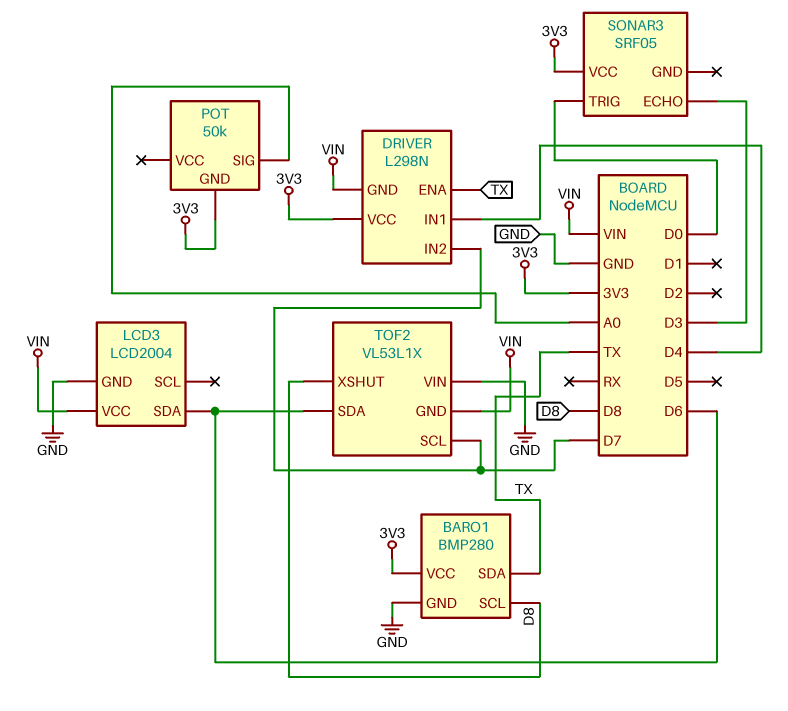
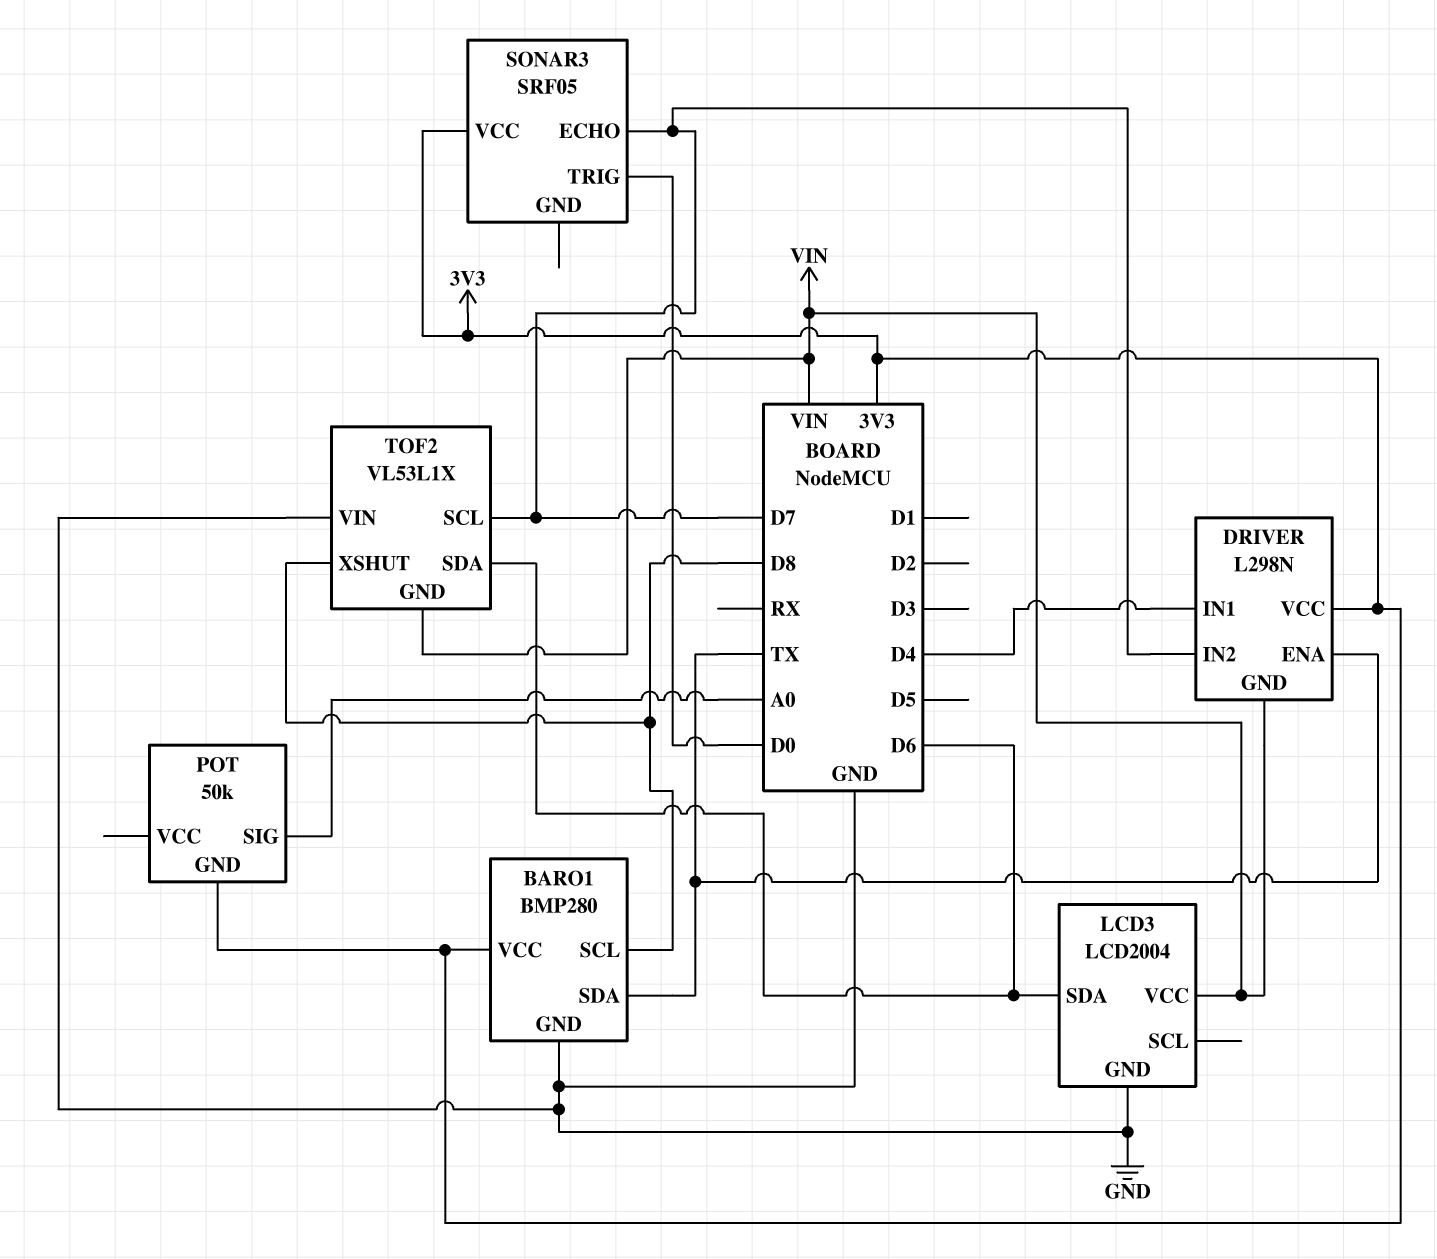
SONAR3 pin ECHO: D3 -> D7

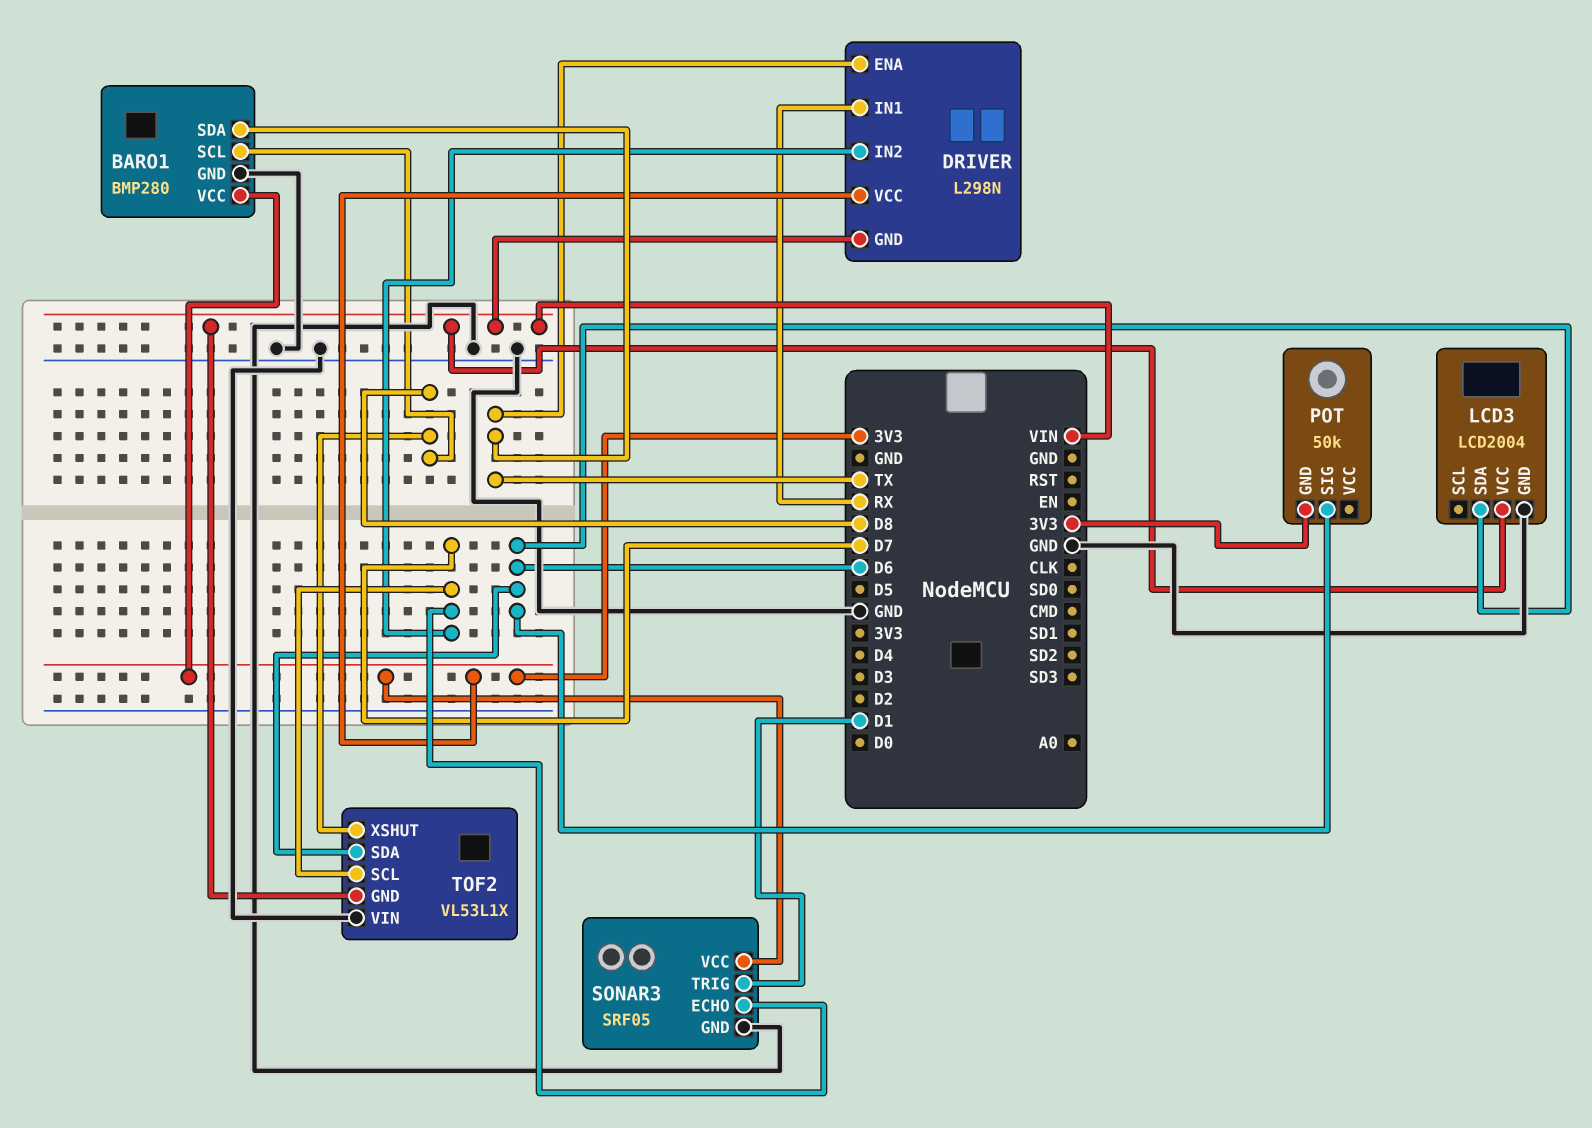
DRIVER pin IN1: D4 -> RX
POT pin SIG: A0 -> D6
SONAR3 pin GND: none -> GND
SONAR3 pin TRIG: D0 -> D1

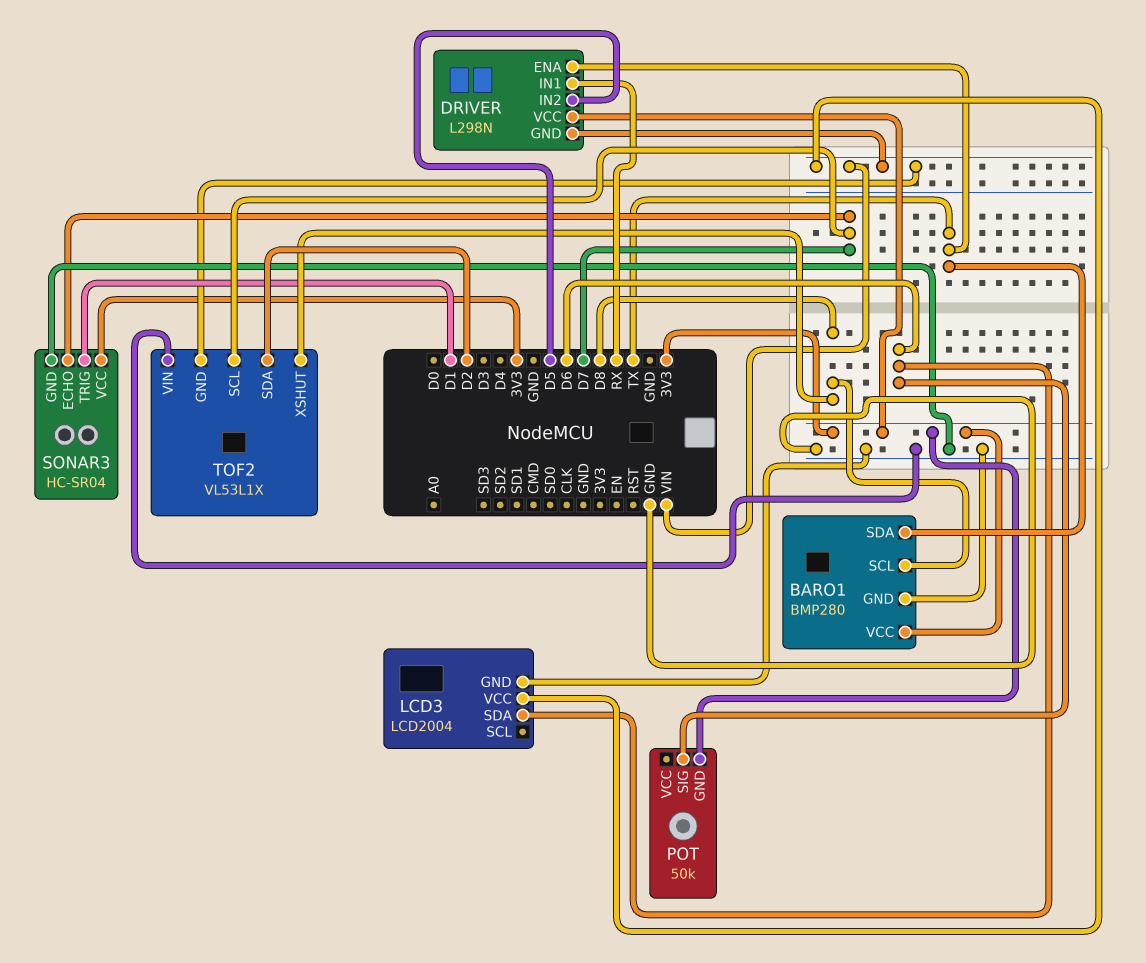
DRIVER pin IN2: D7 -> D5
SONAR3: SRF05 -> HC-SR04
TOF2 pin SDA: D6 -> D2

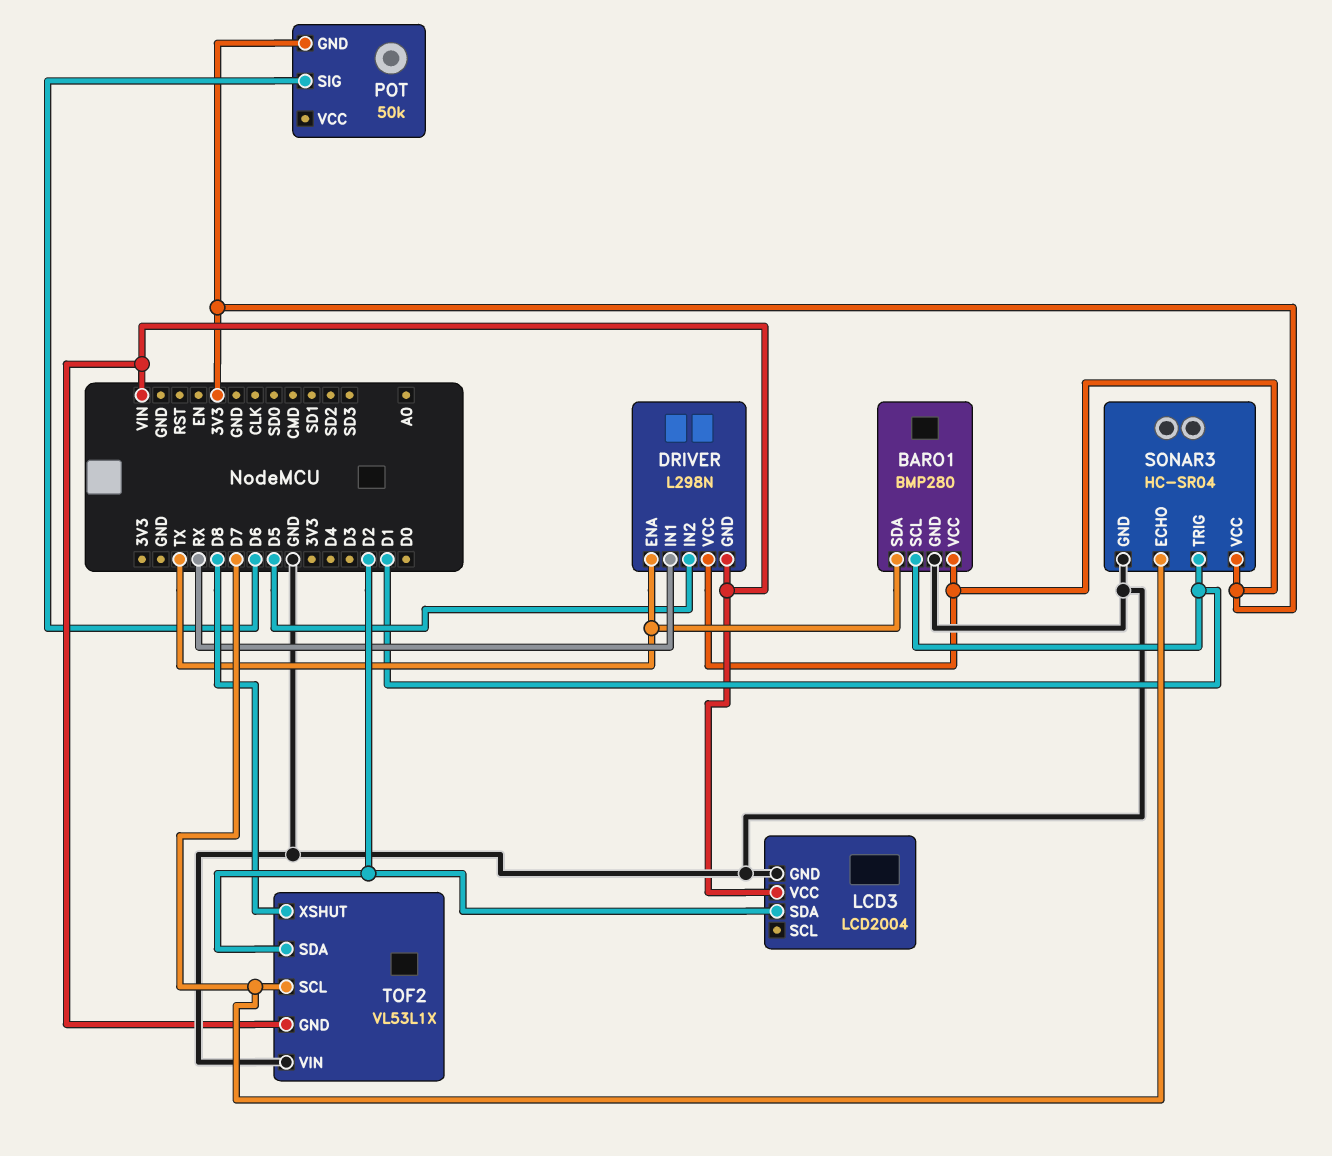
BARO1 pin SCL: D8 -> D1
LCD3 pin SDA: D6 -> D2

